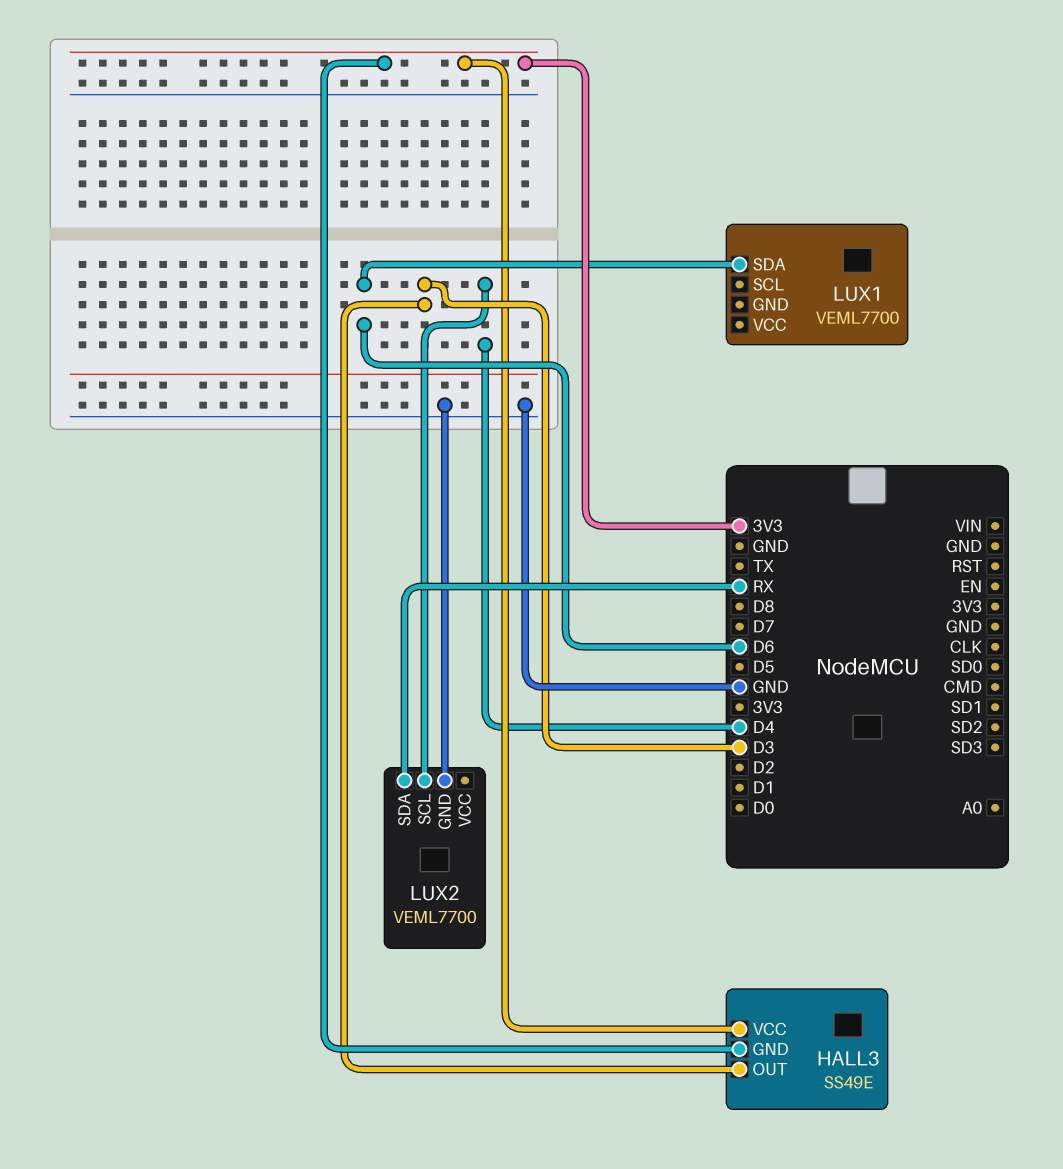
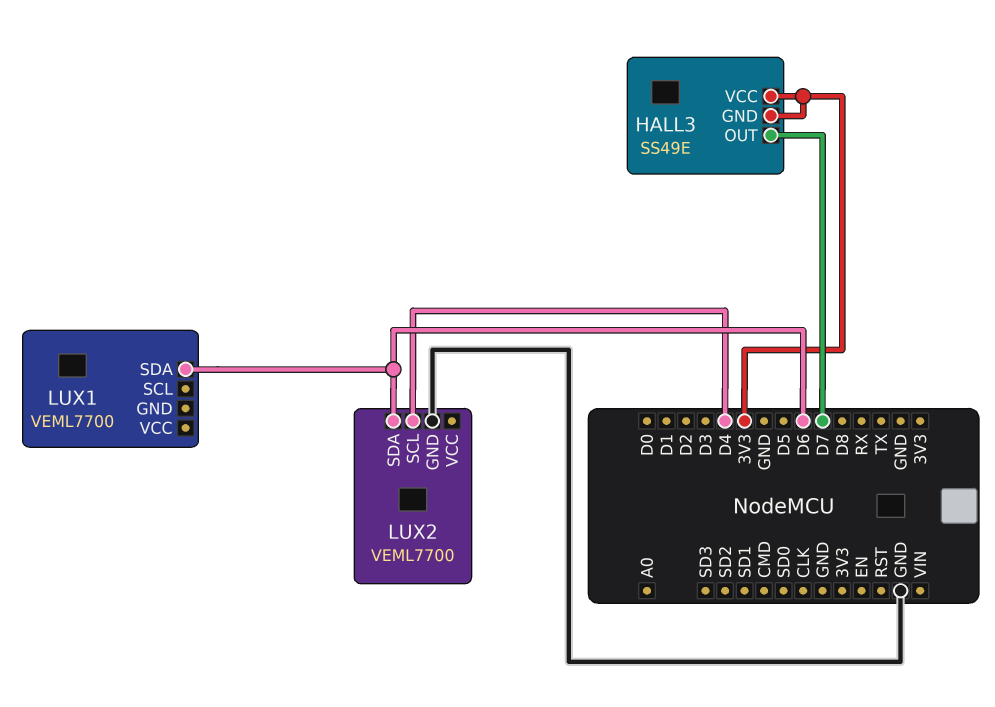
HALL3 pin OUT: D3 -> D7
LUX2 pin SDA: RX -> D6

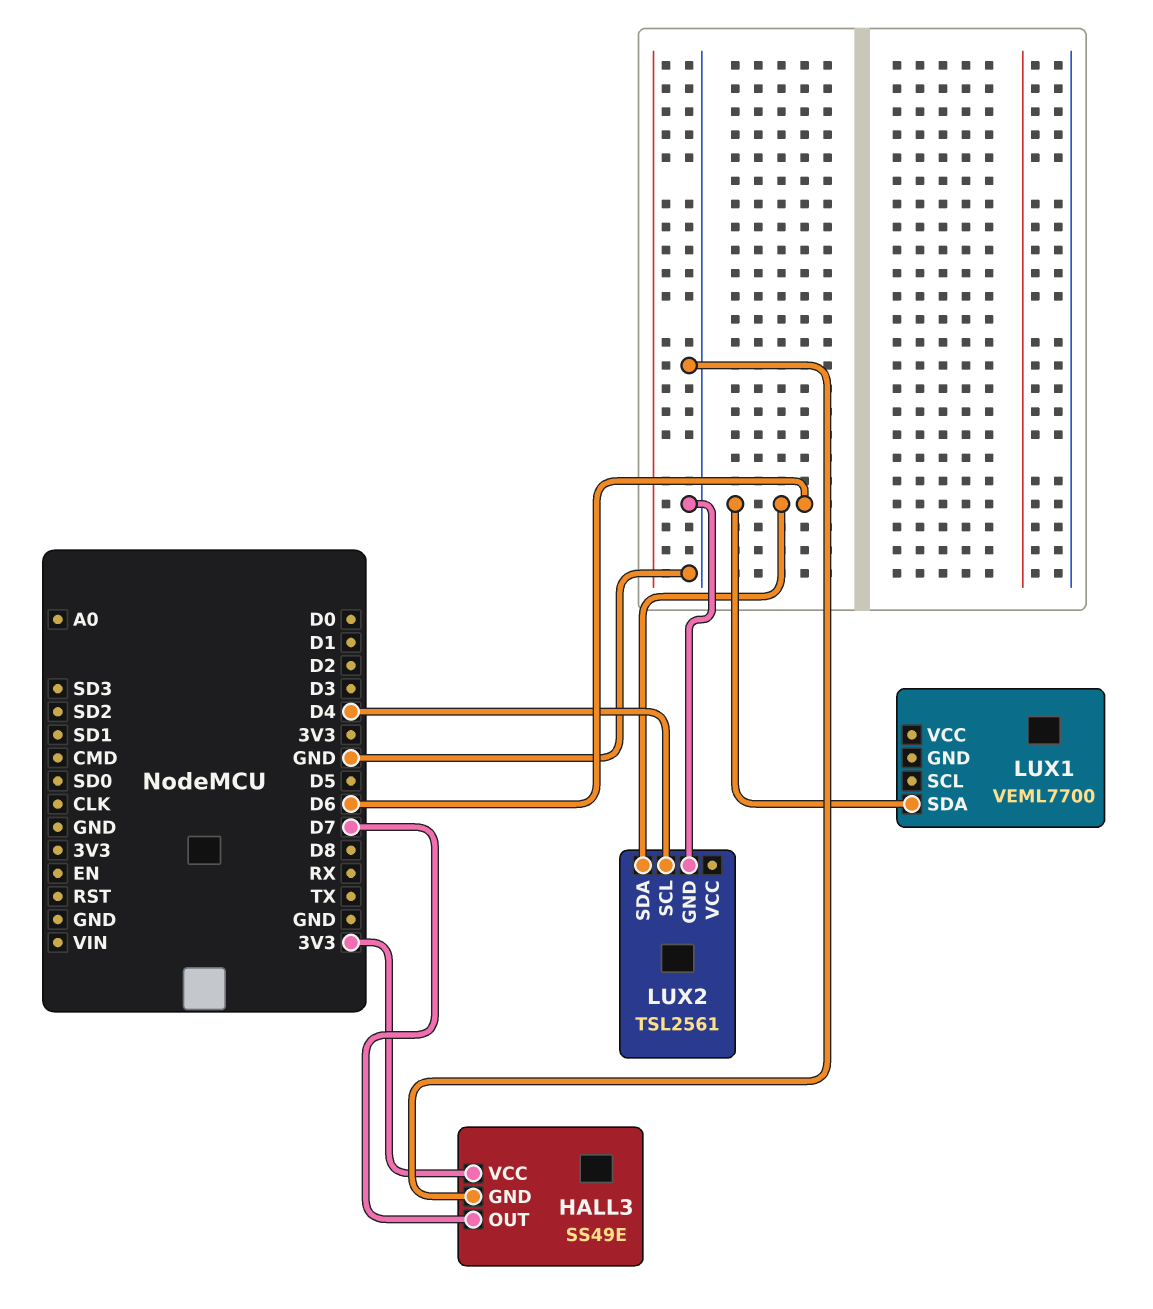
HALL3 pin GND: 3V3 -> GND
LUX2: VEML7700 -> TSL2561

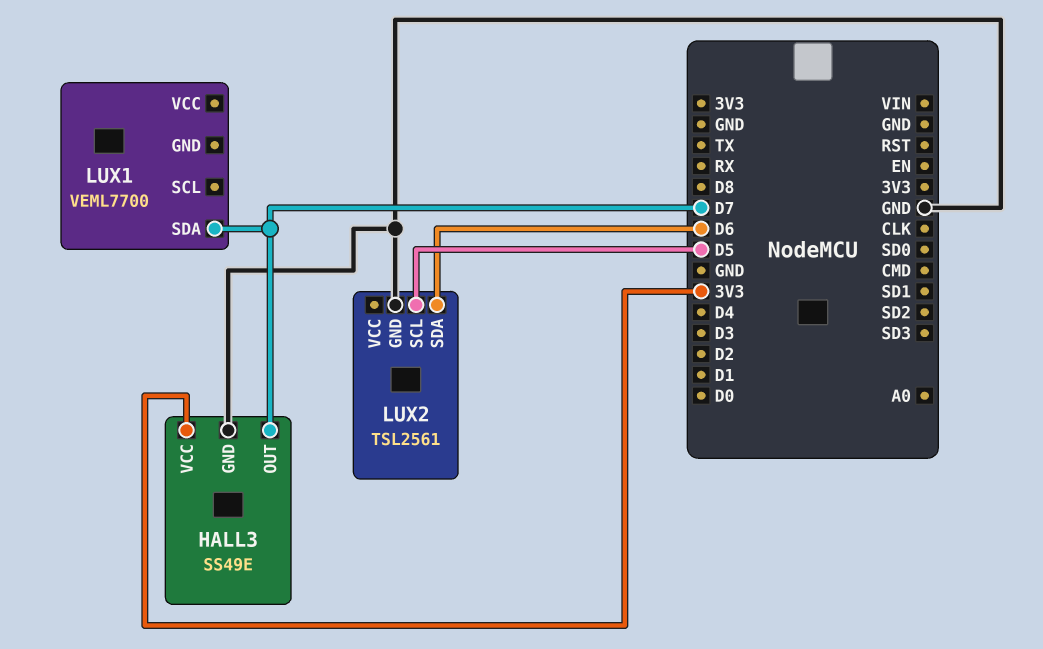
LUX1 pin SDA: D6 -> D7
LUX2 pin SCL: D4 -> D5

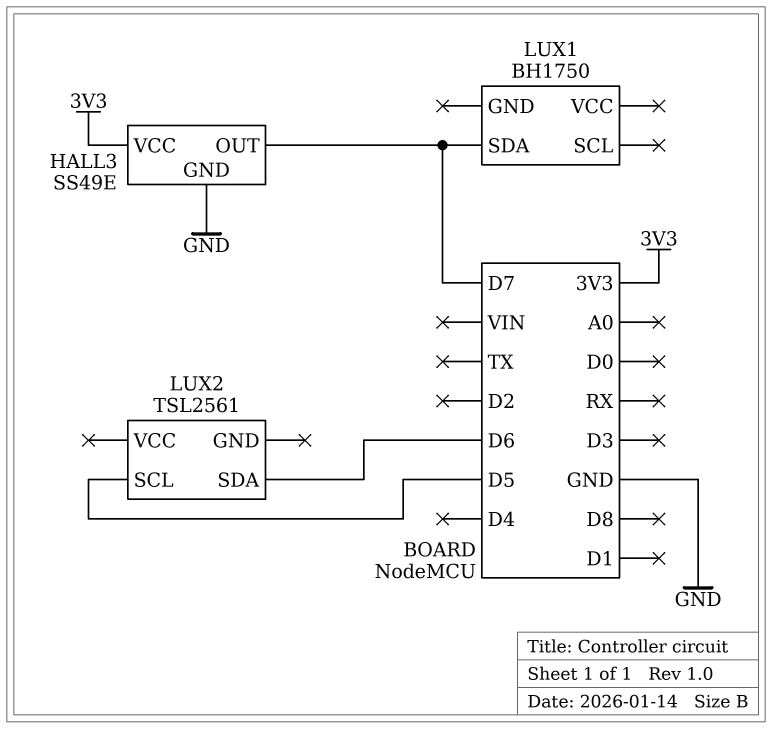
LUX1: VEML7700 -> BH1750
LUX2 pin GND: GND -> none

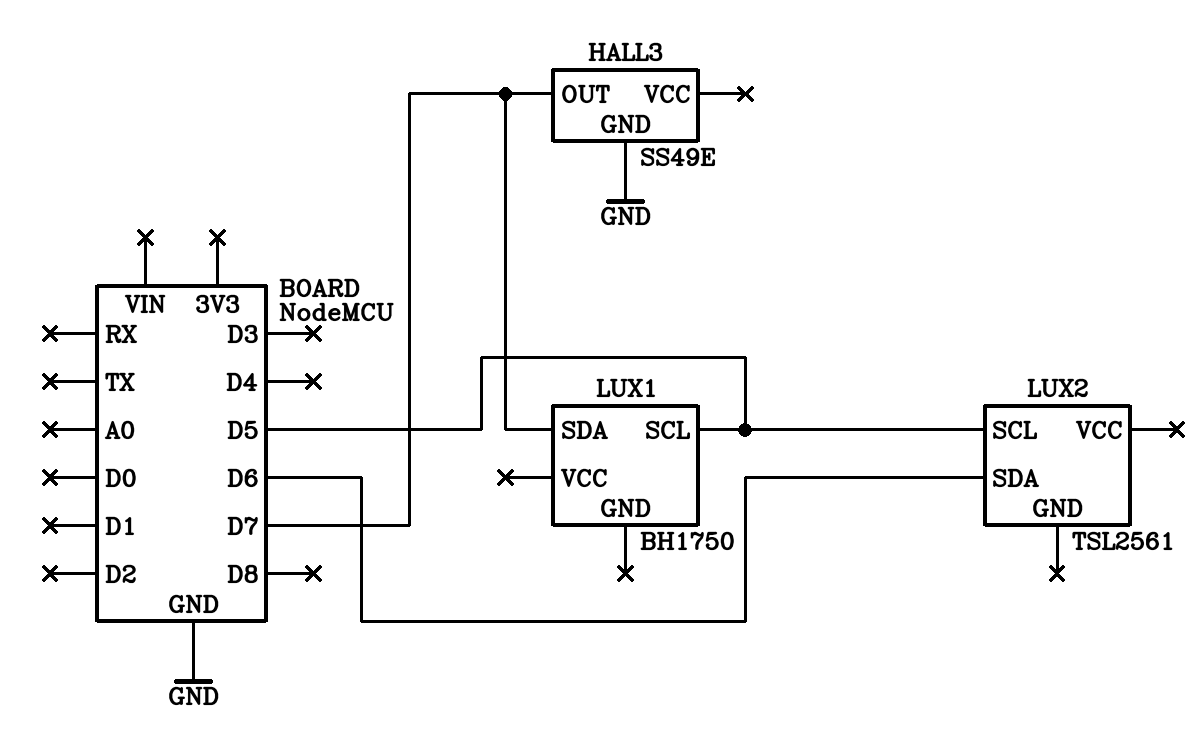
HALL3 pin VCC: 3V3 -> none
LUX1 pin SCL: none -> D5

